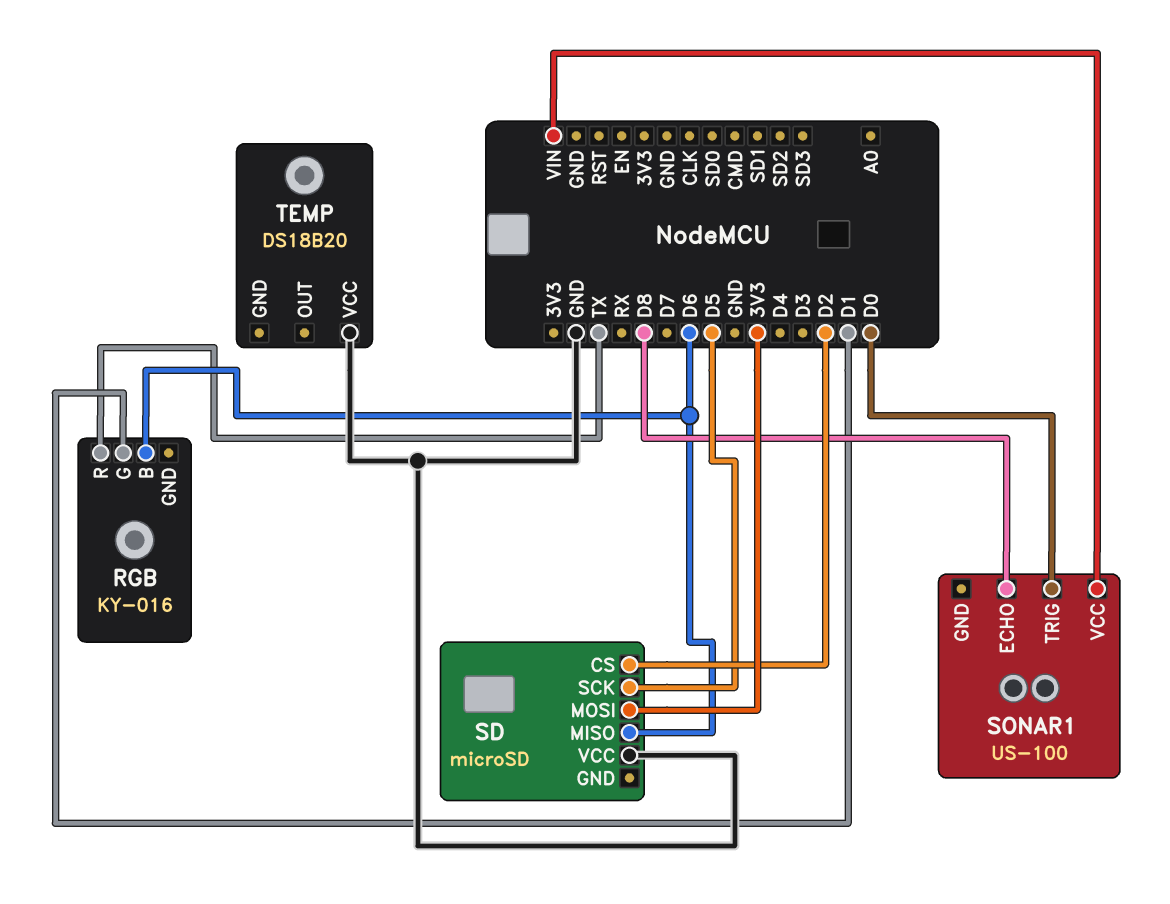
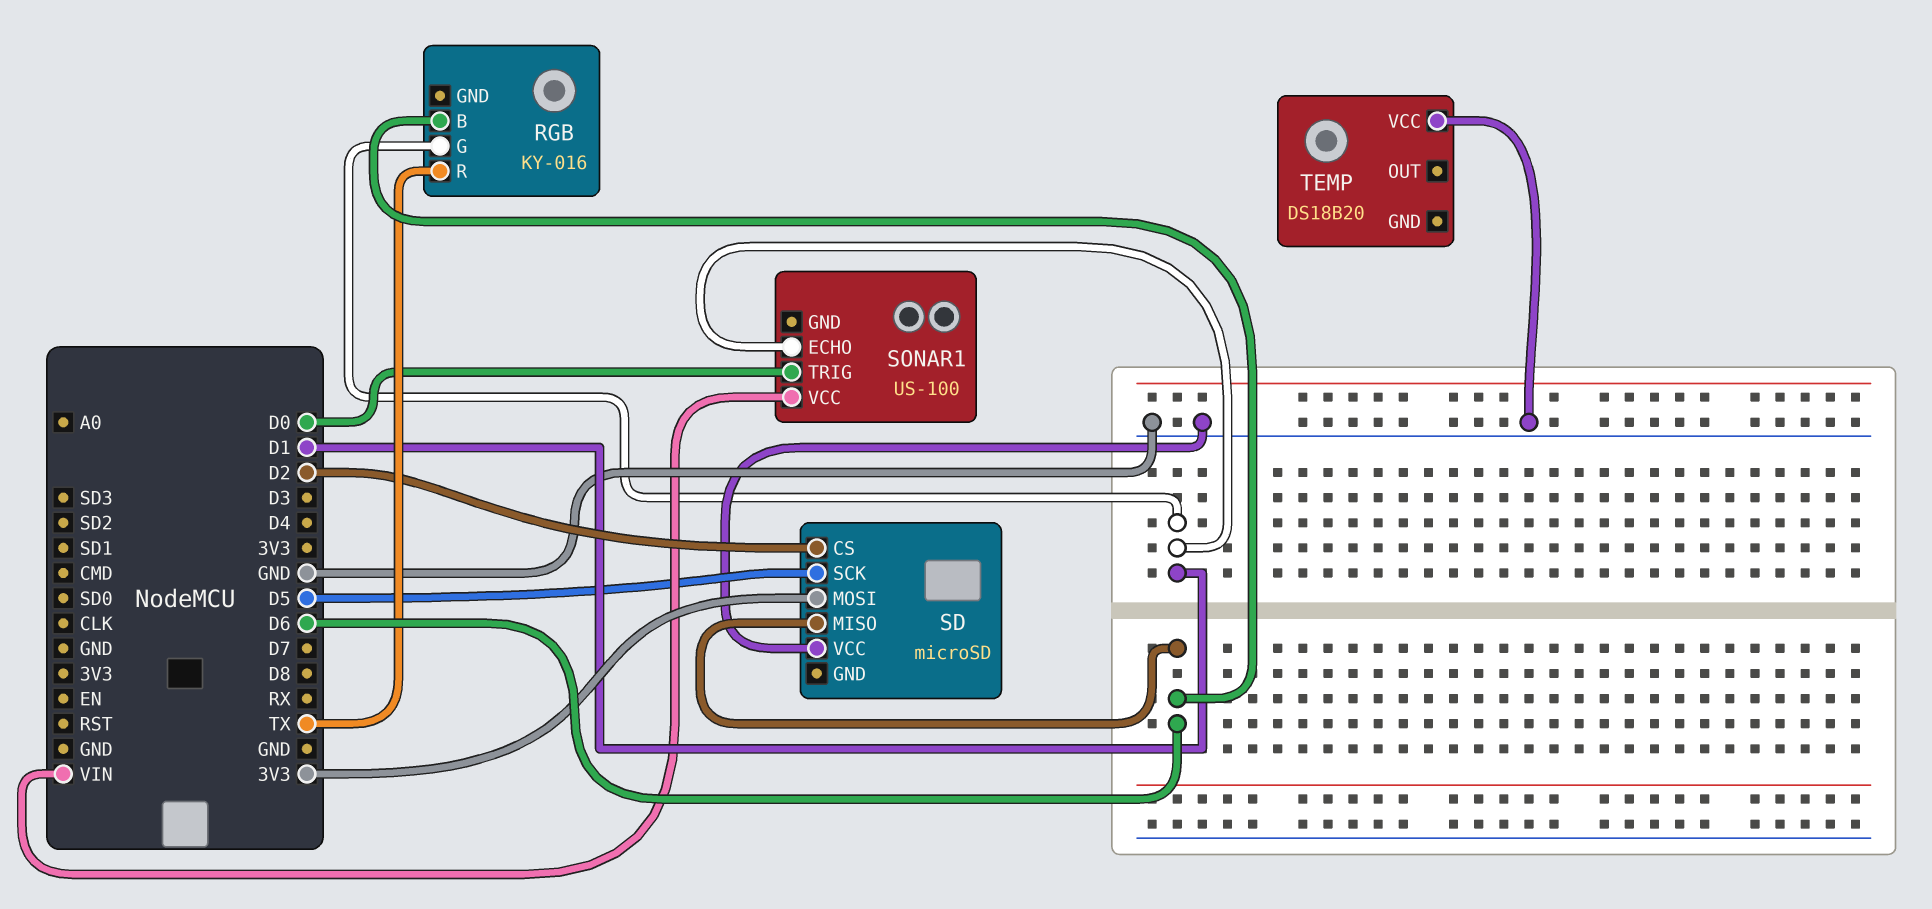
SONAR1 pin ECHO: D8 -> D1

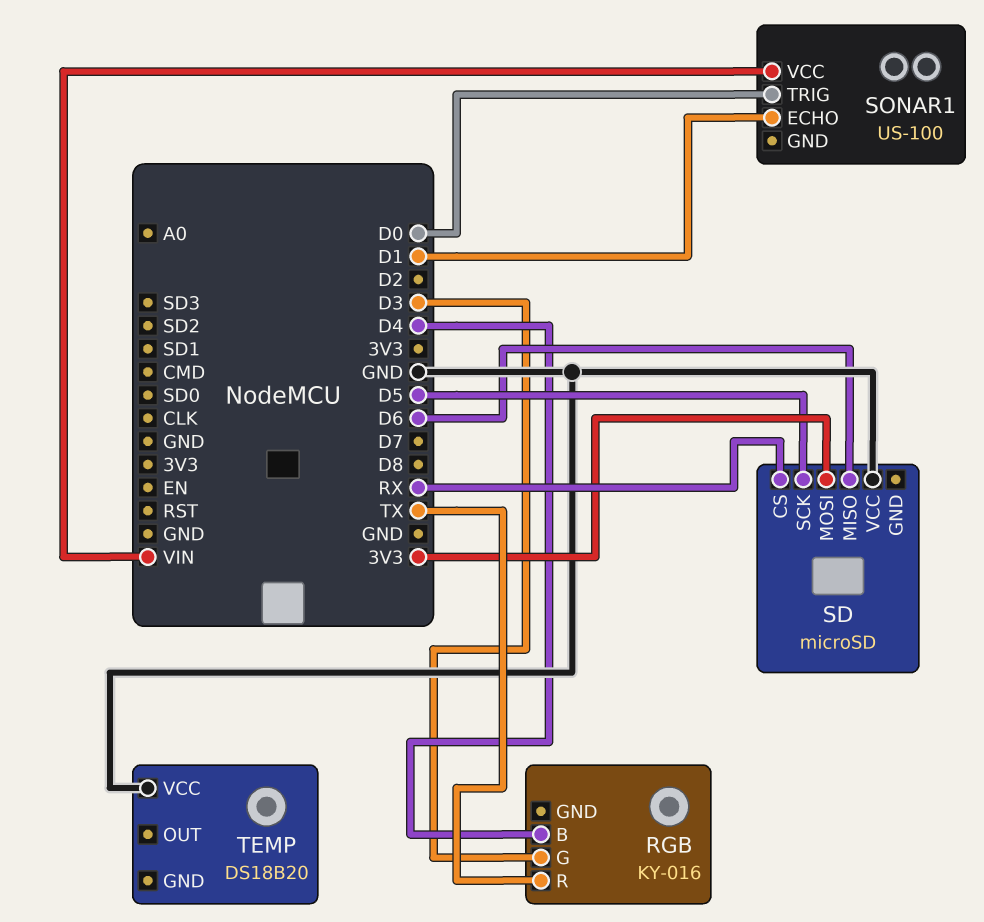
RGB pin B: D6 -> D4
RGB pin G: D1 -> D3
SD pin CS: D2 -> RX

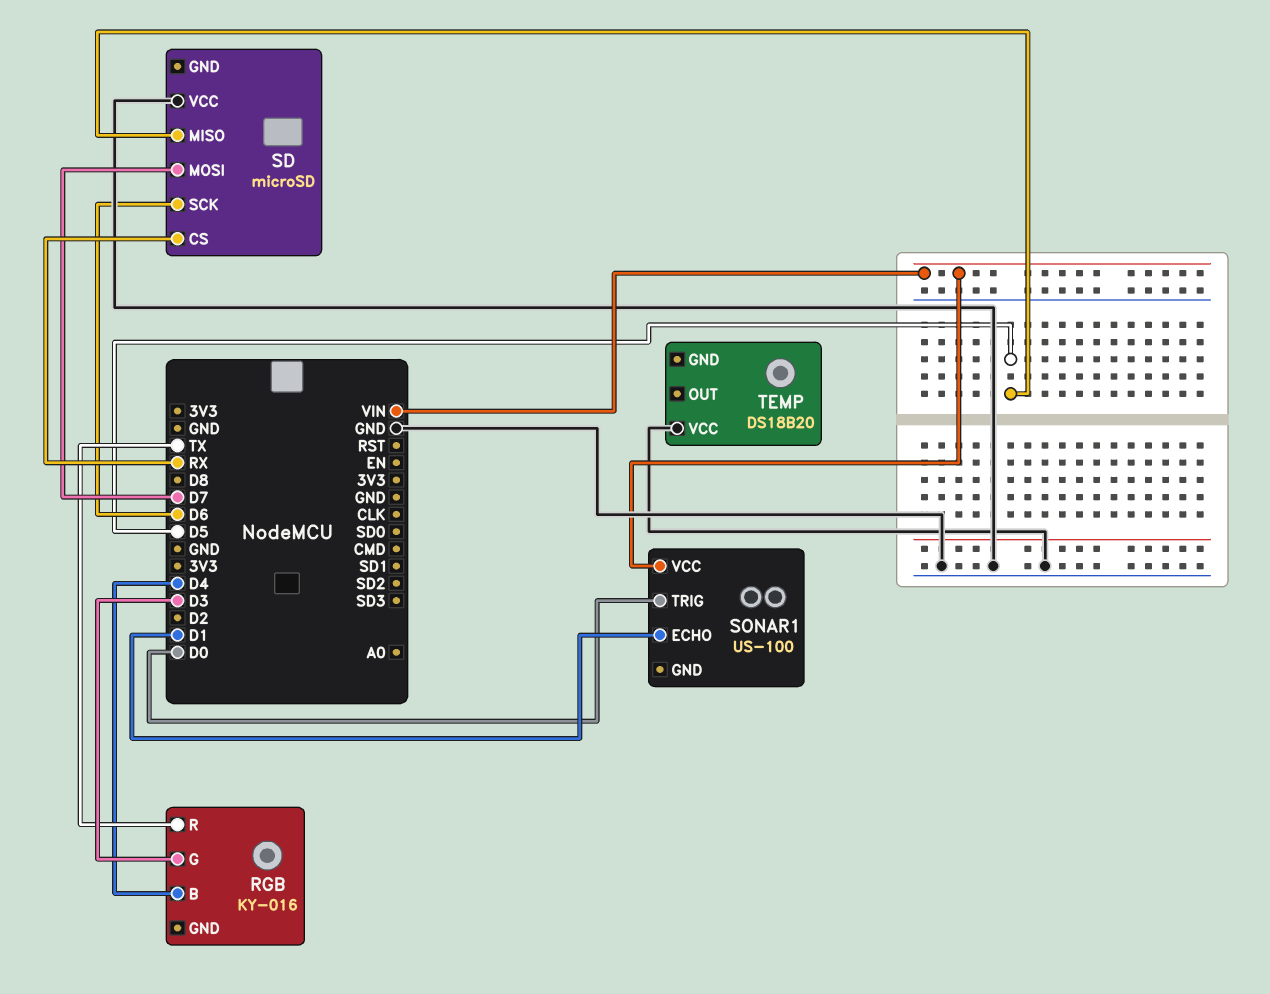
SD pin MISO: D6 -> D5
SD pin MOSI: 3V3 -> D7
SD pin SCK: D5 -> D6

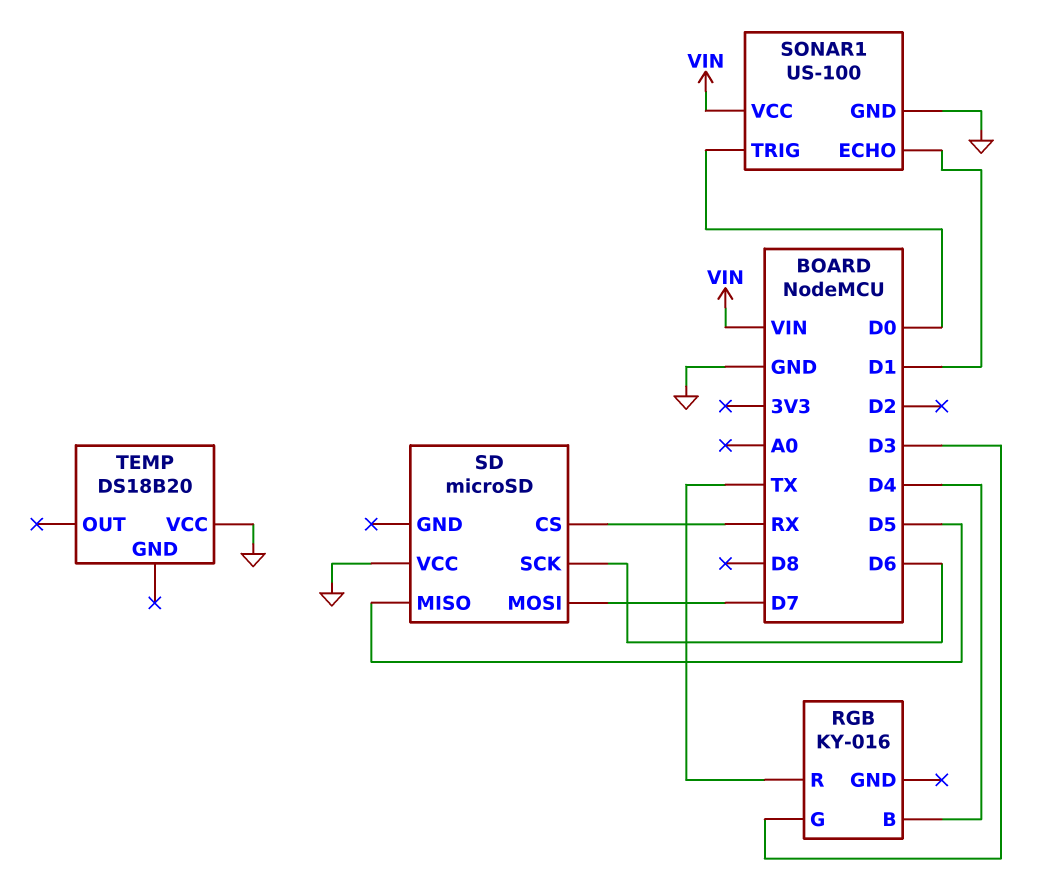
SONAR1 pin GND: none -> GND

